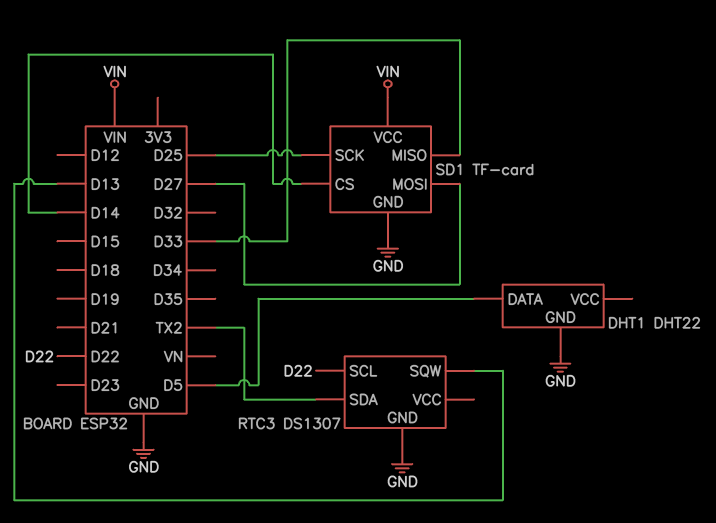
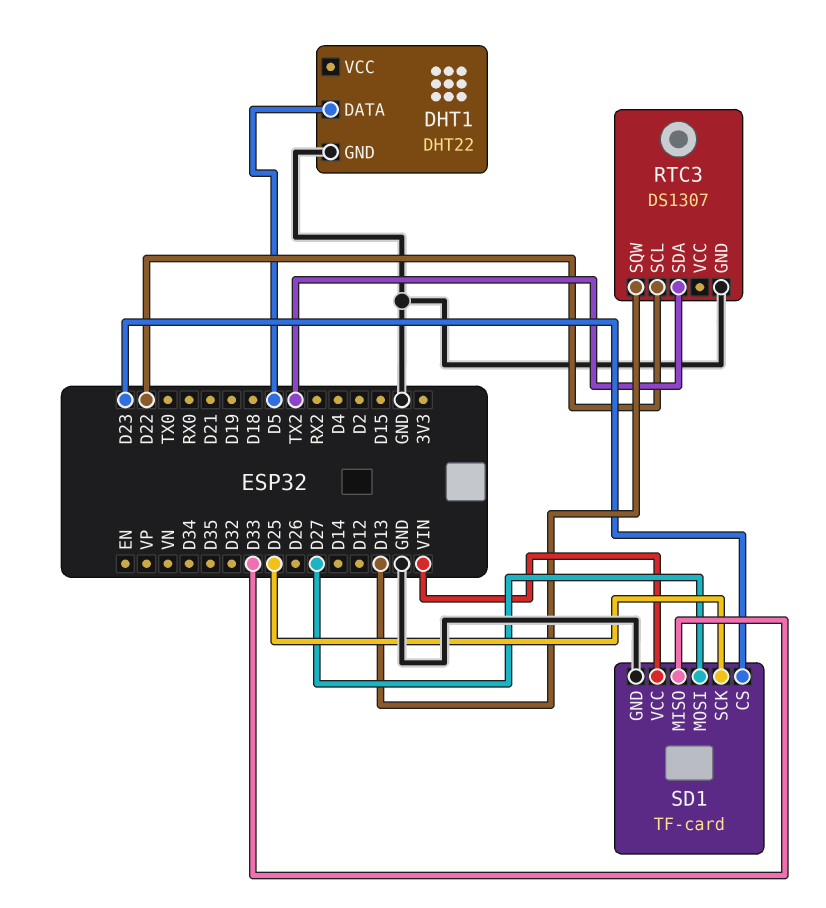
SD1 pin CS: D14 -> D23

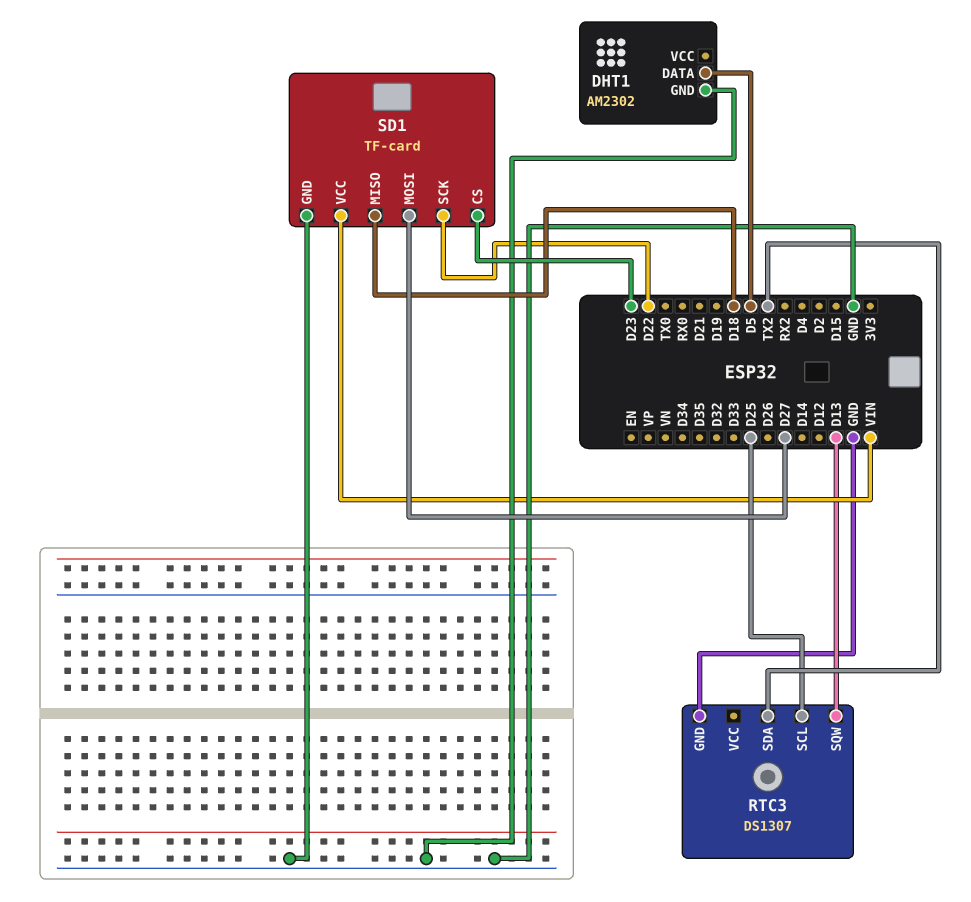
DHT1: DHT22 -> AM2302
RTC3 pin SCL: D22 -> D25
SD1 pin MISO: D33 -> D18
SD1 pin SCK: D25 -> D22

